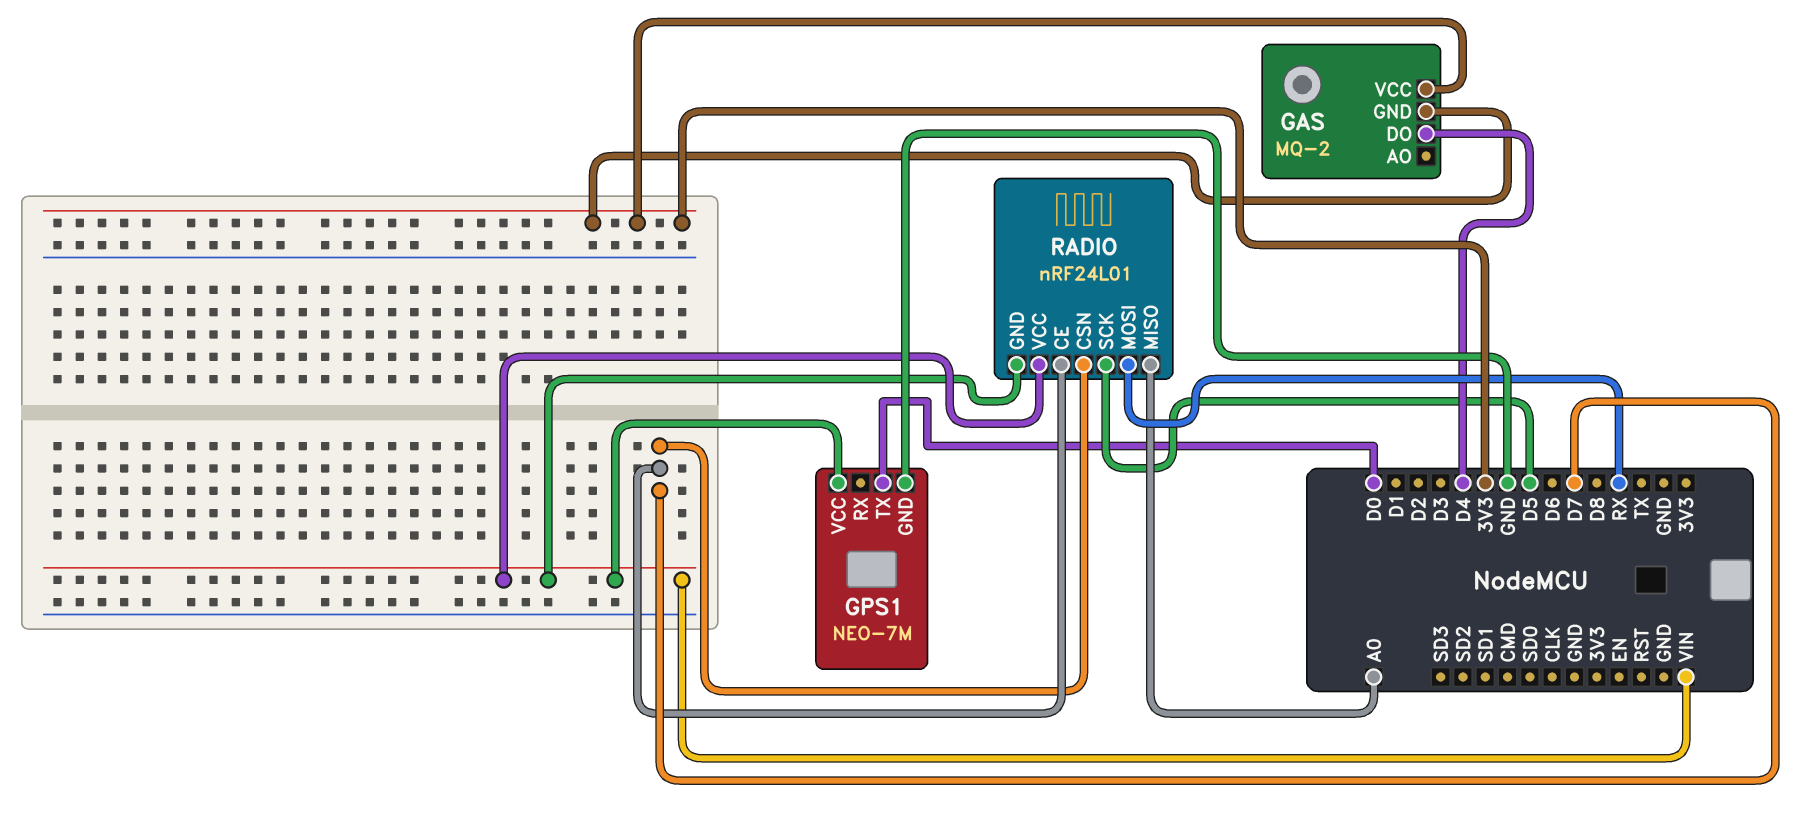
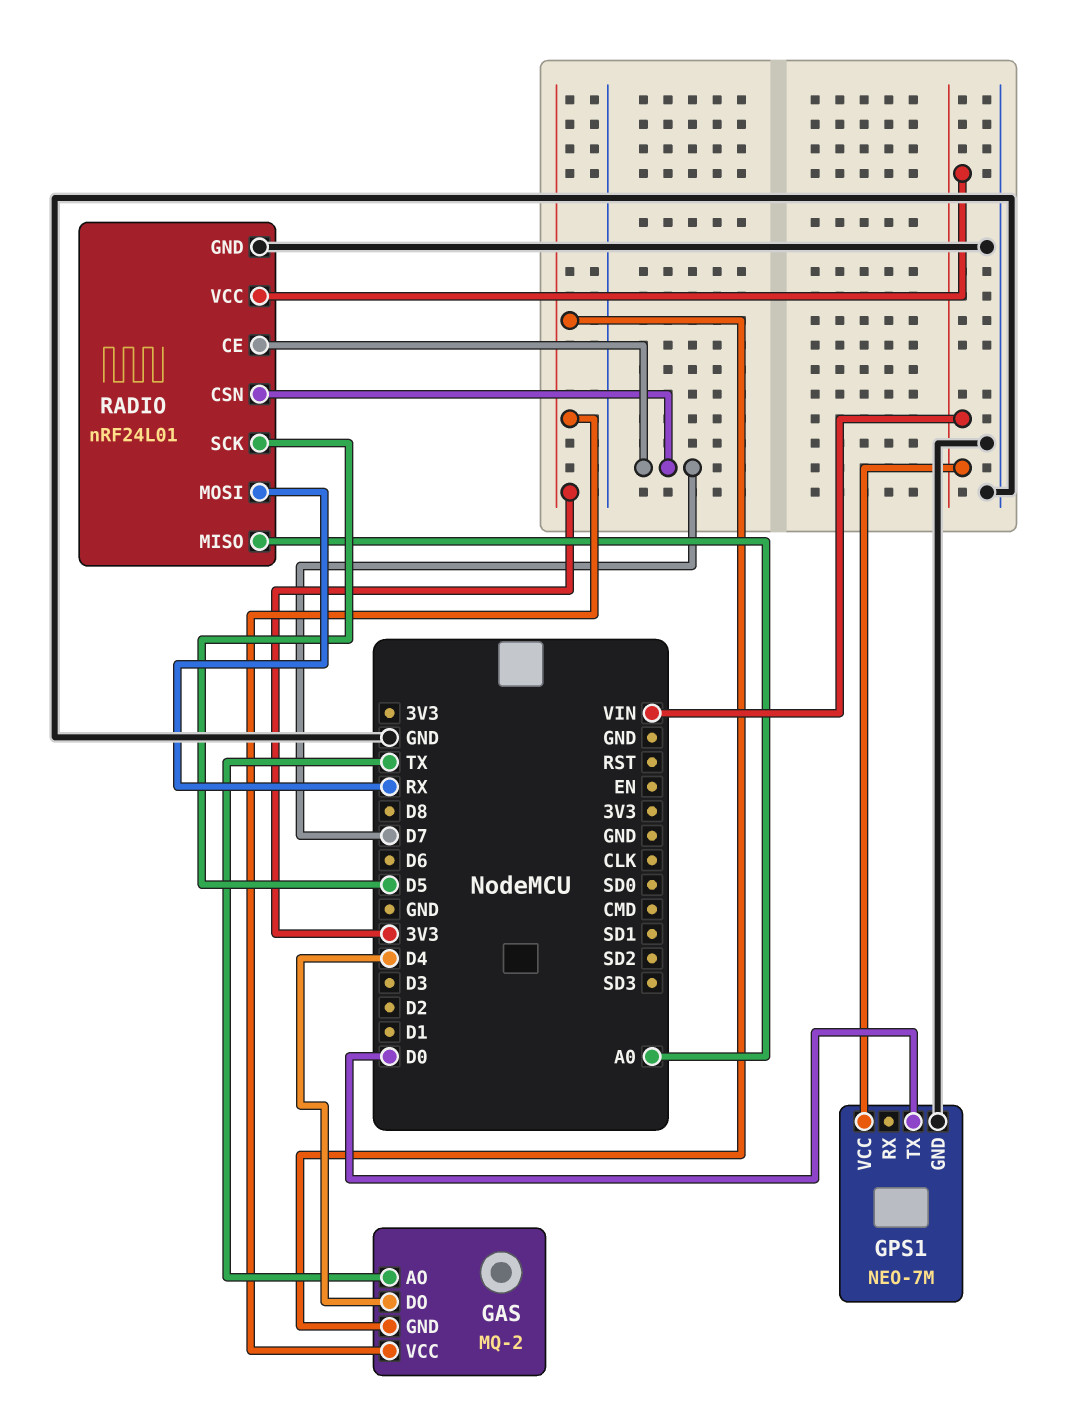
GAS pin AO: none -> TX
RADIO pin GND: VIN -> GND

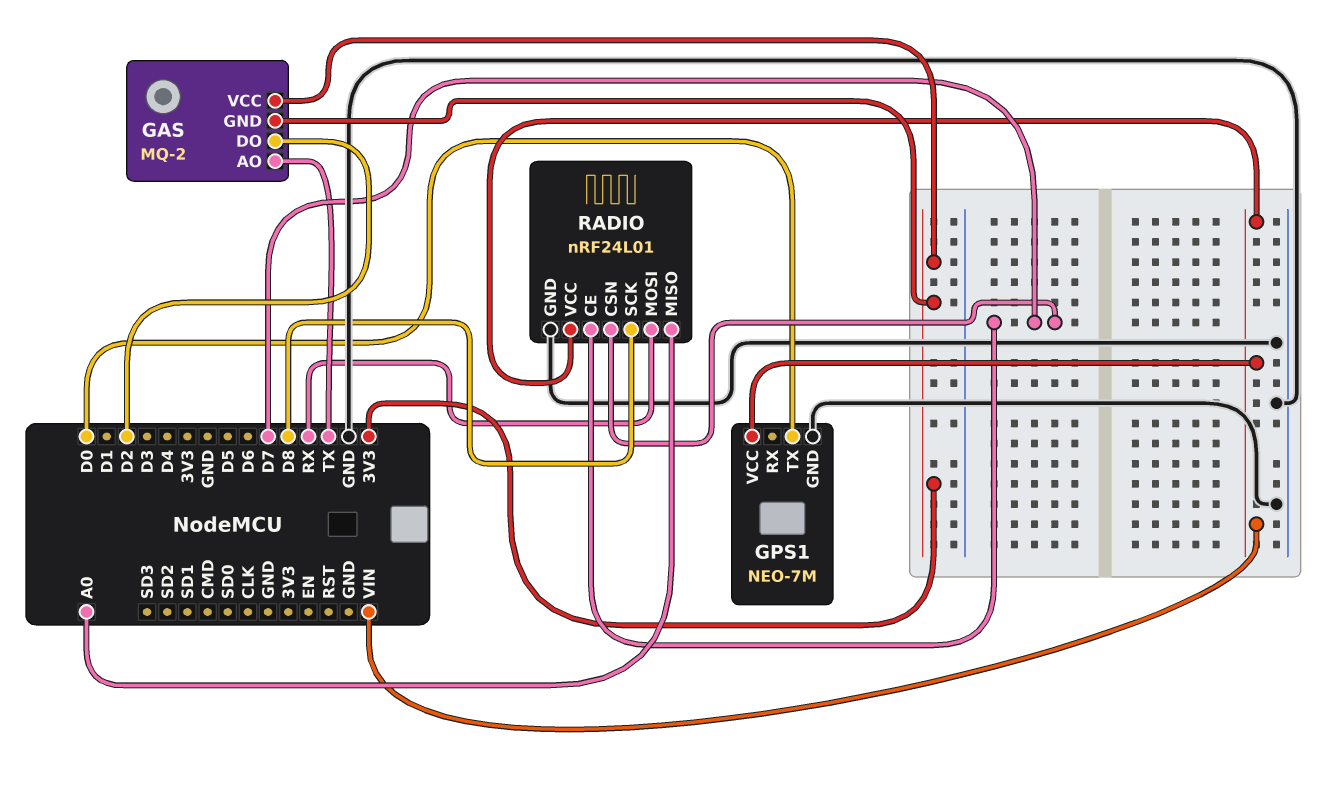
GAS pin DO: D4 -> D2
RADIO pin SCK: D5 -> D8

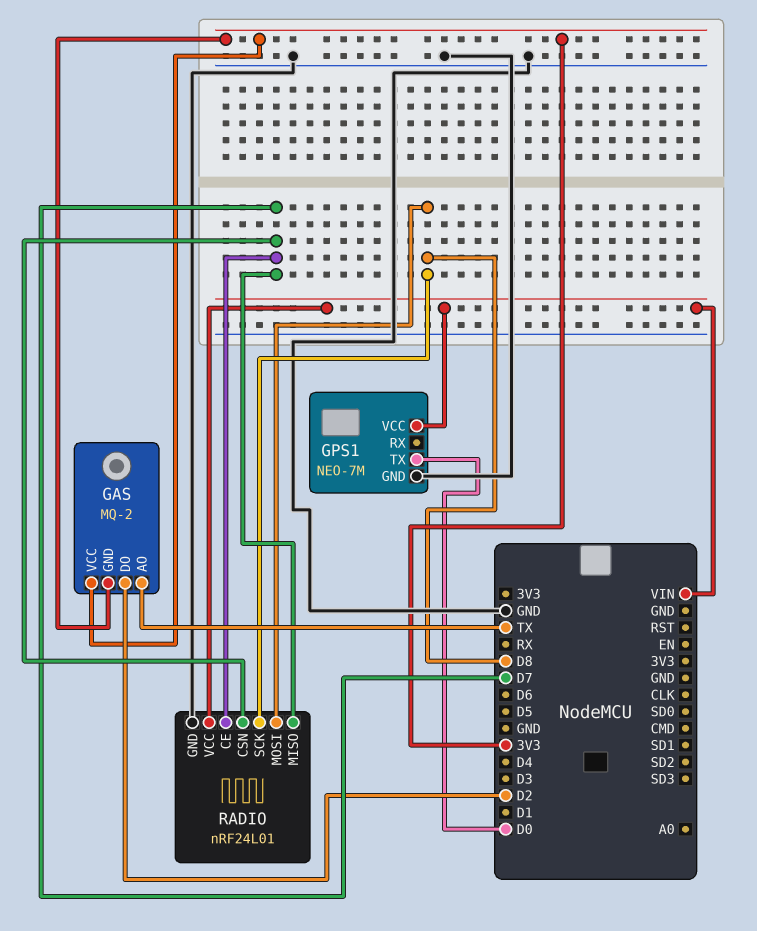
RADIO pin MISO: A0 -> D7
RADIO pin MOSI: RX -> D8

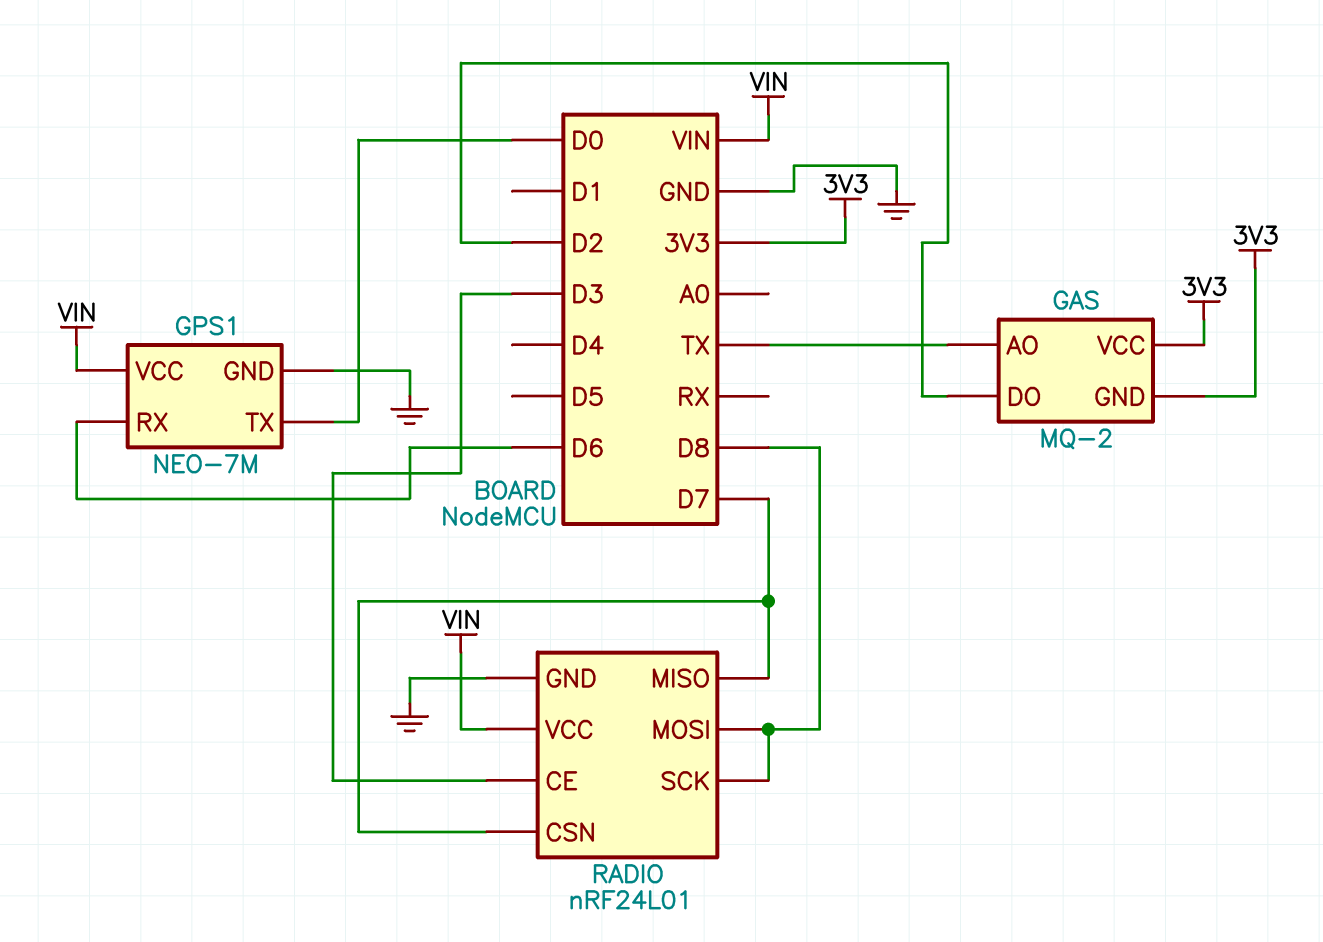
GPS1 pin RX: none -> D6
RADIO pin CE: D7 -> D3

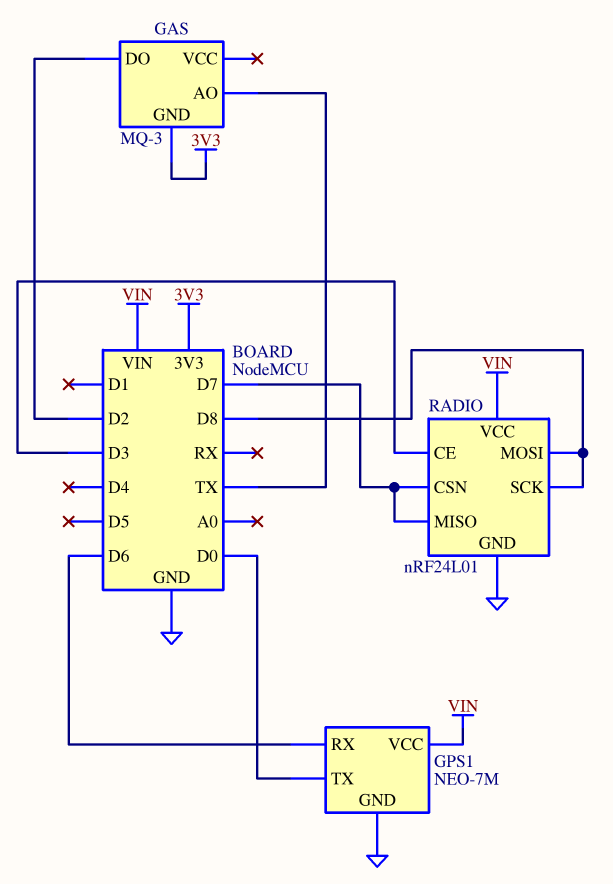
GAS: MQ-2 -> MQ-3
GAS pin VCC: 3V3 -> none

